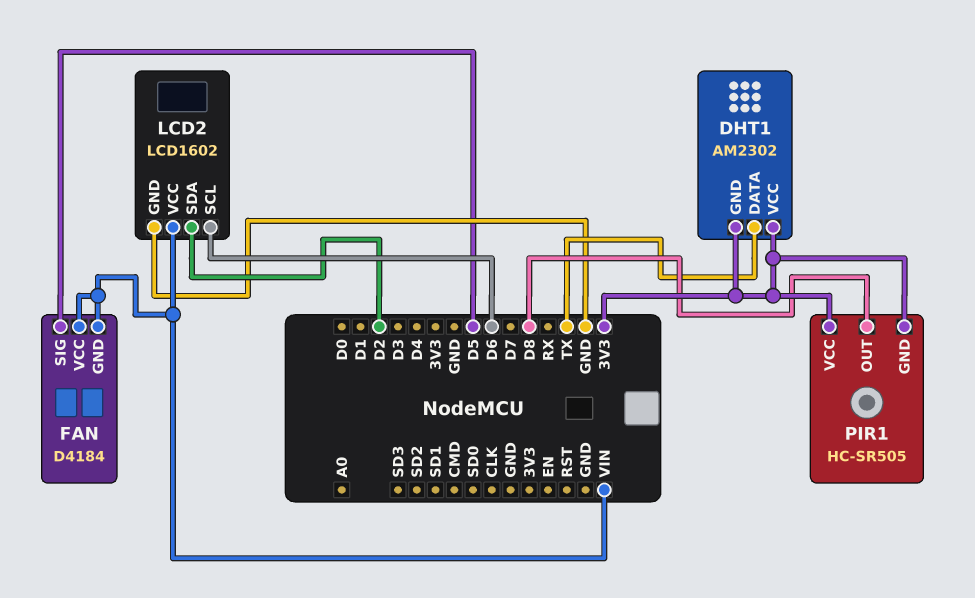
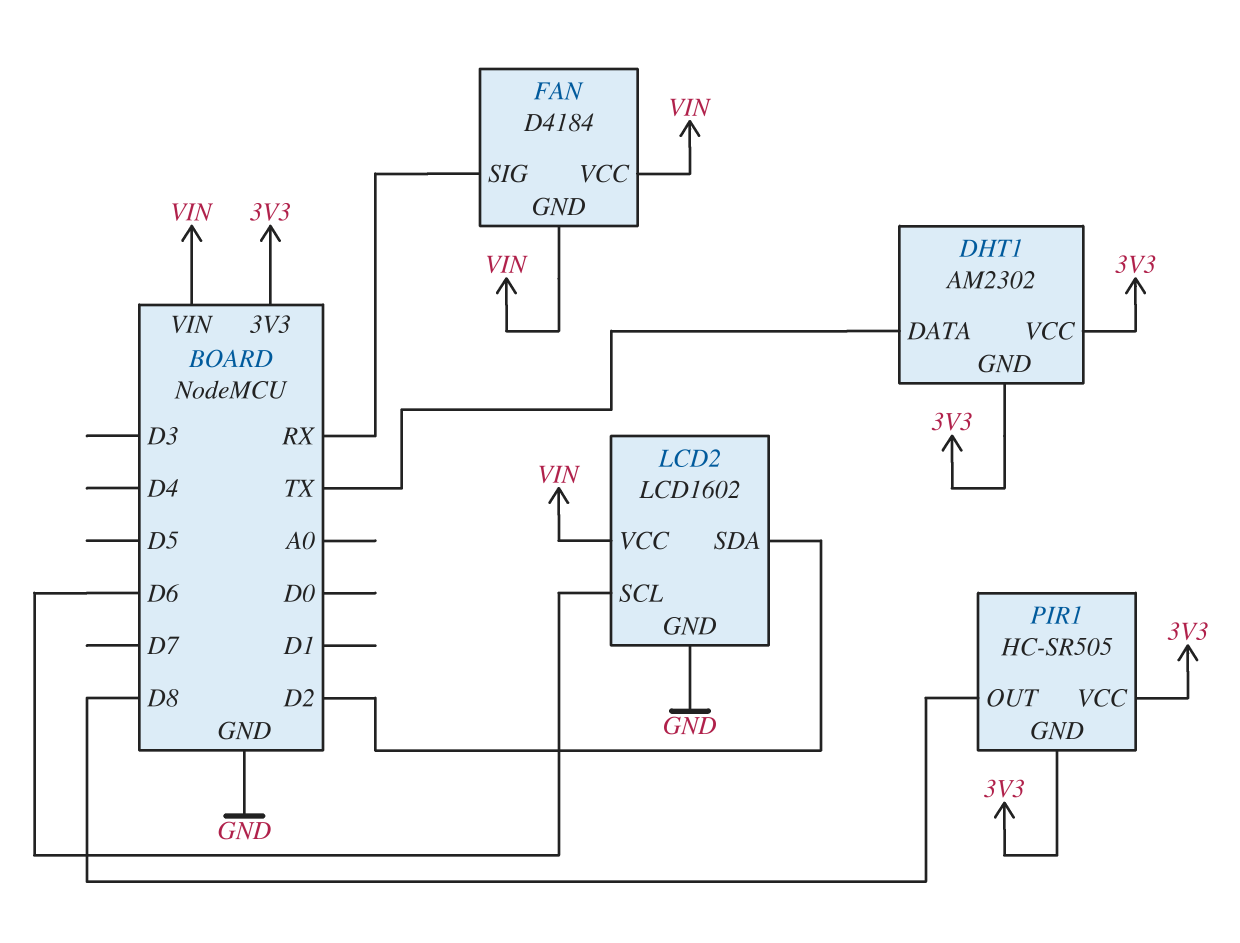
FAN pin SIG: D5 -> RX

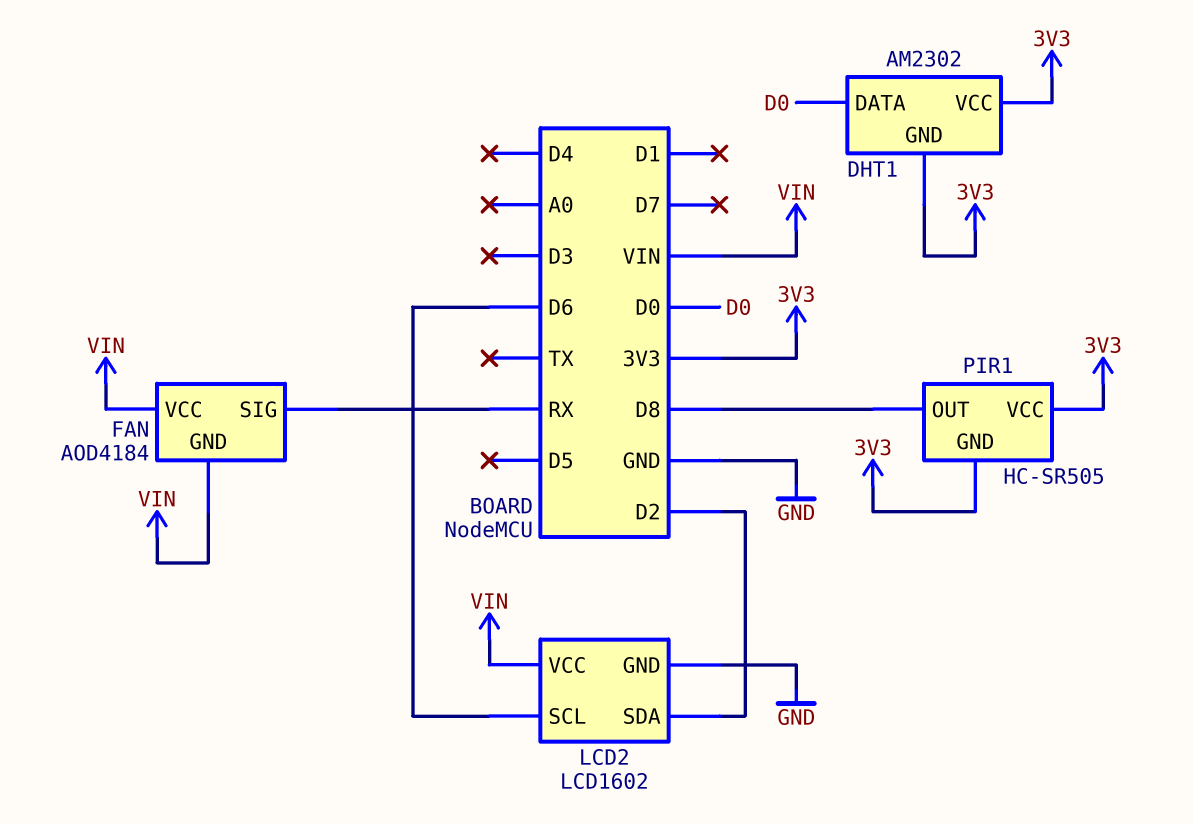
DHT1 pin DATA: TX -> D0
FAN: D4184 -> AOD4184

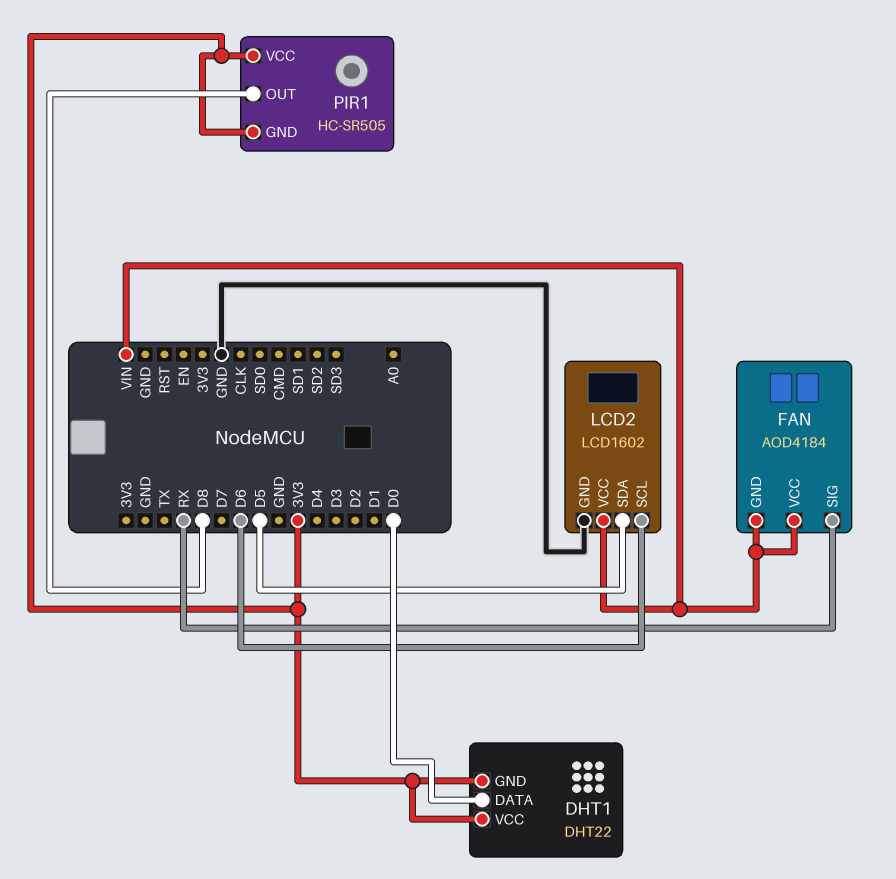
DHT1: AM2302 -> DHT22
LCD2 pin SDA: D2 -> D5

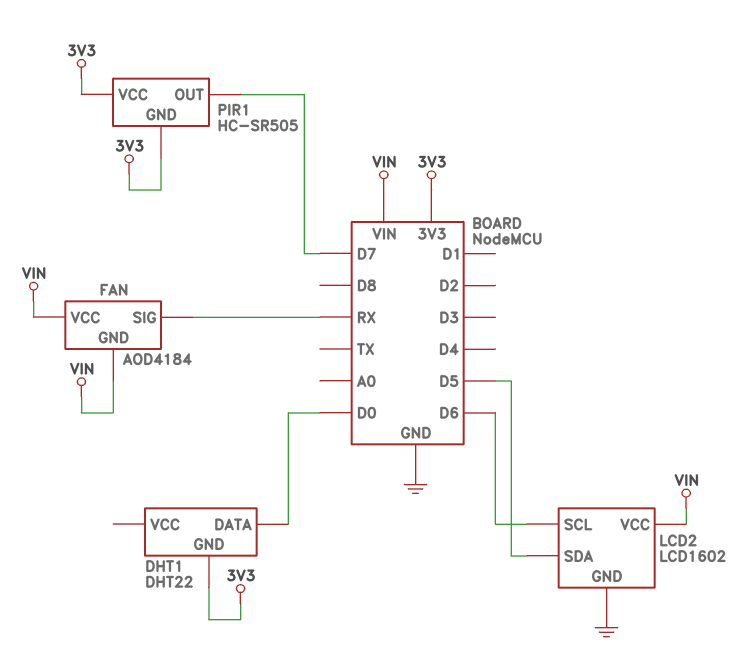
DHT1 pin VCC: 3V3 -> none
PIR1 pin OUT: D8 -> D7

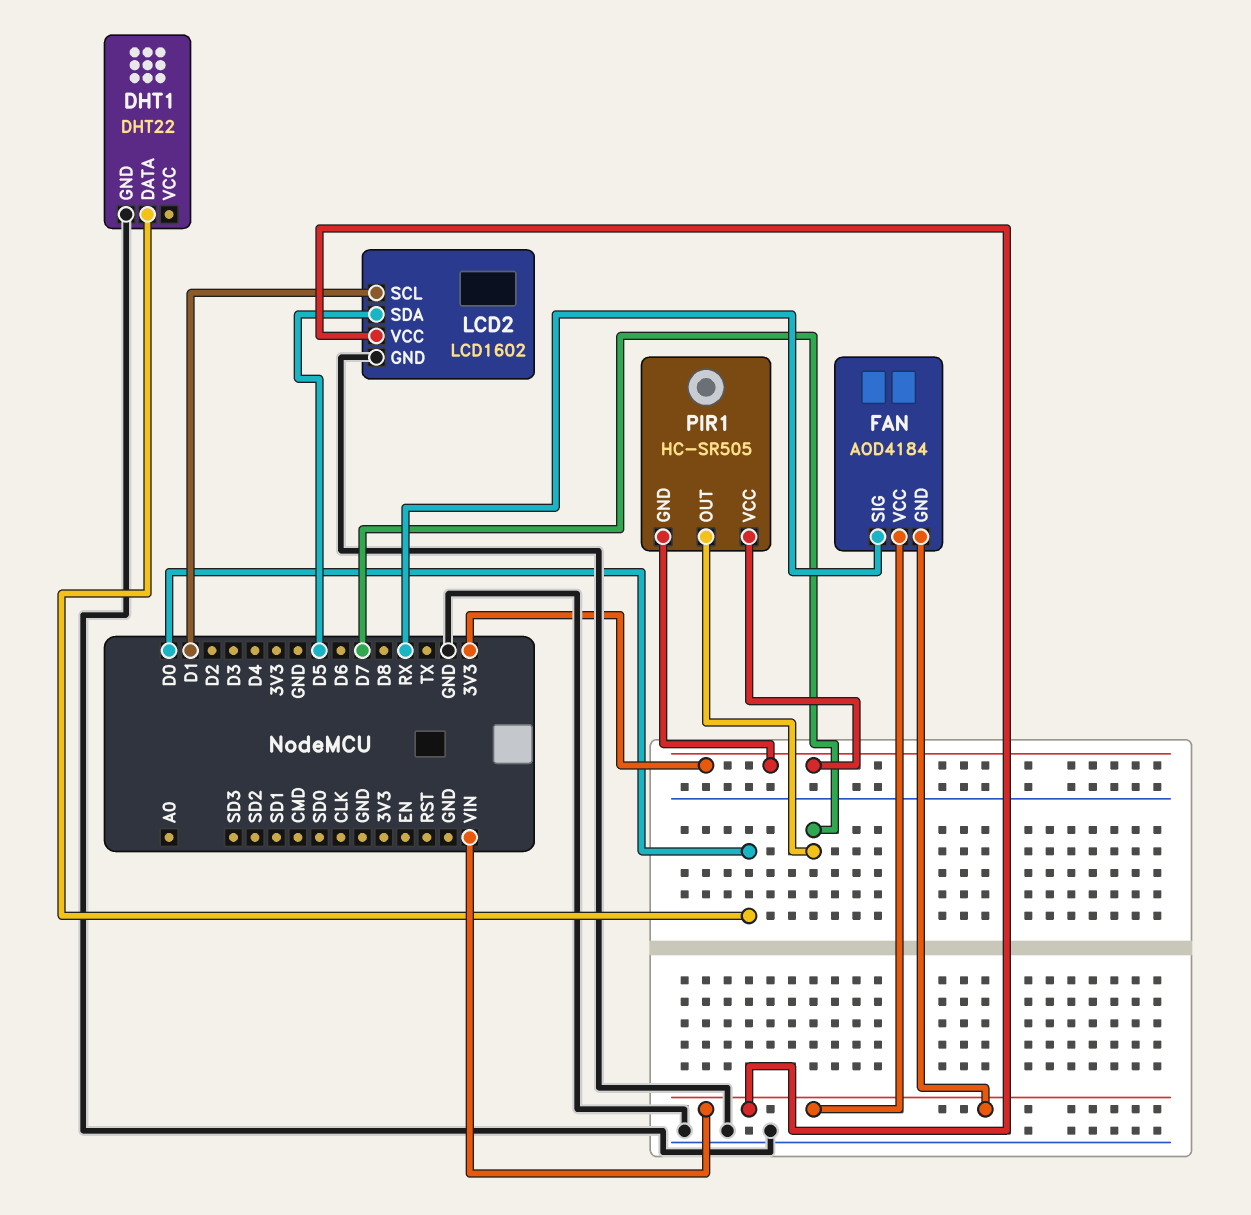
DHT1 pin GND: 3V3 -> GND
LCD2 pin SCL: D6 -> D1

